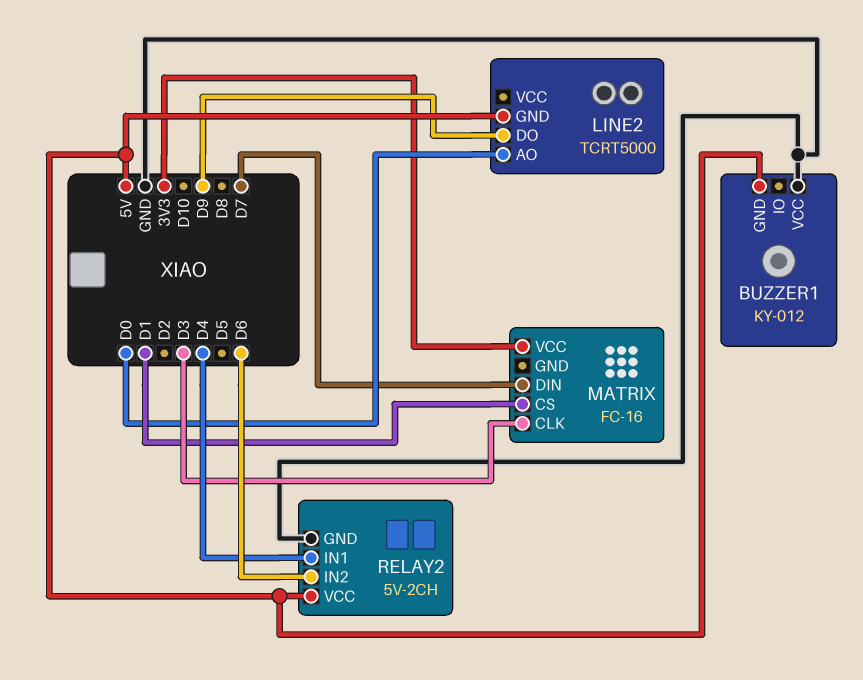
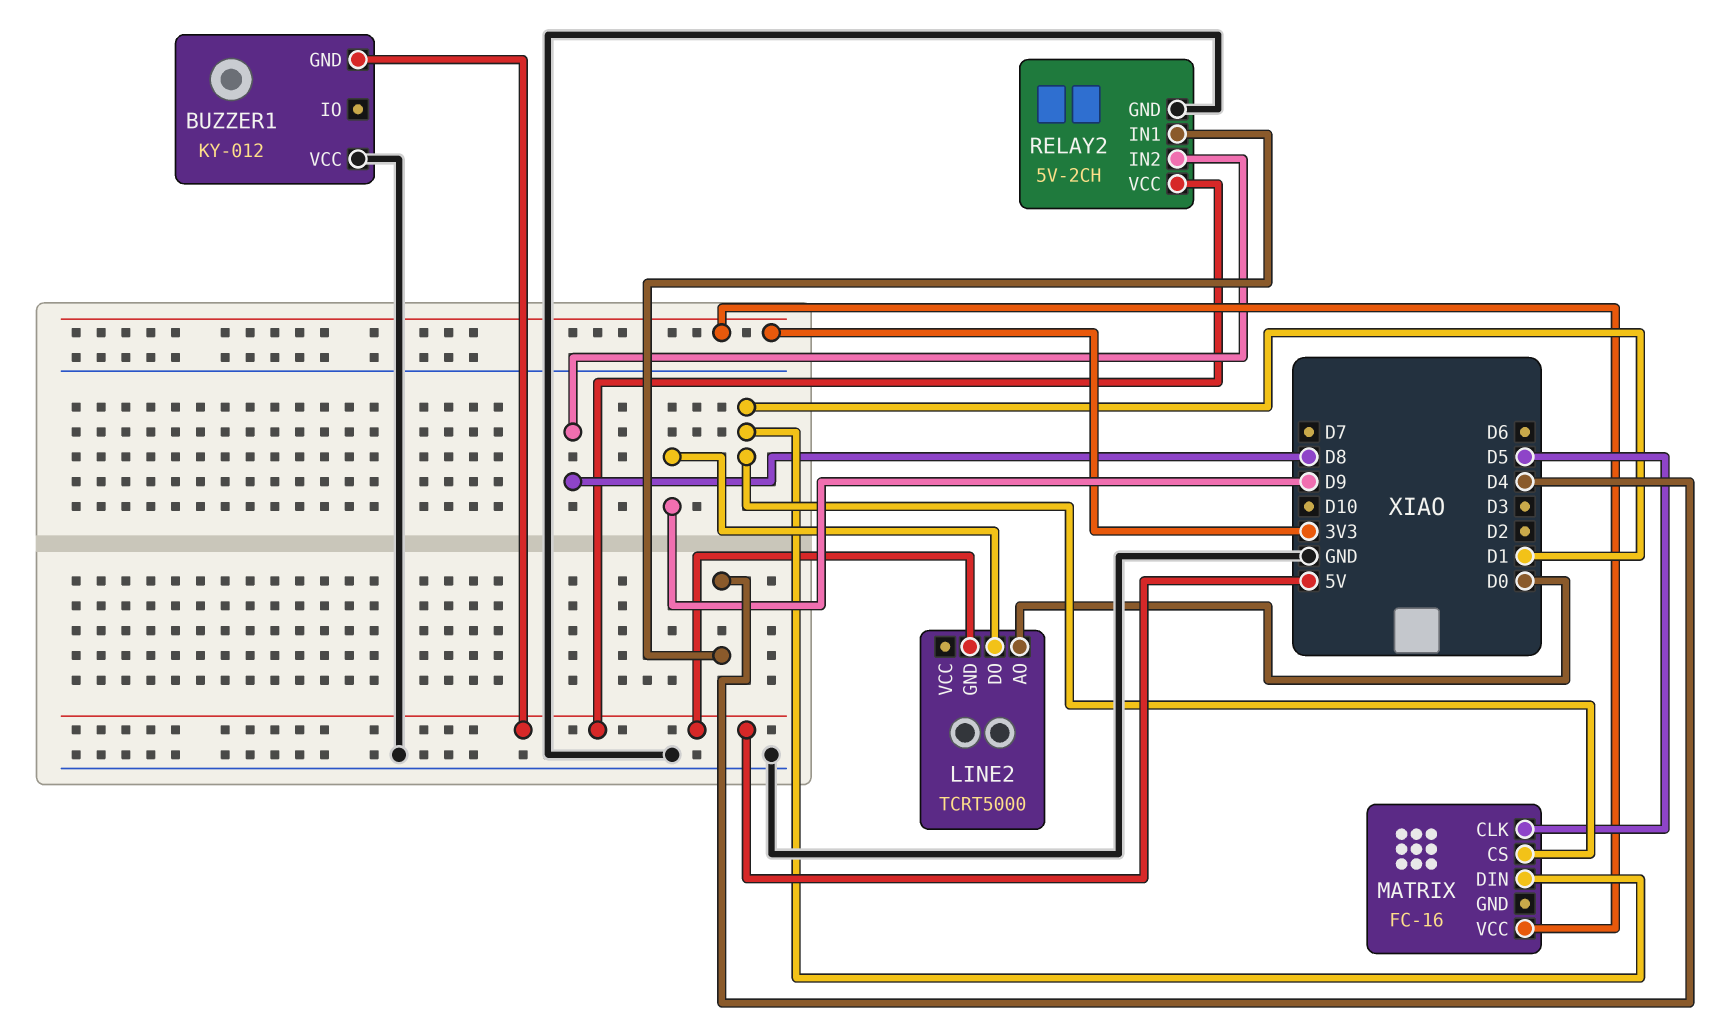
MATRIX pin CLK: D3 -> D5
MATRIX pin DIN: D7 -> D1
RELAY2 pin IN2: D6 -> D8

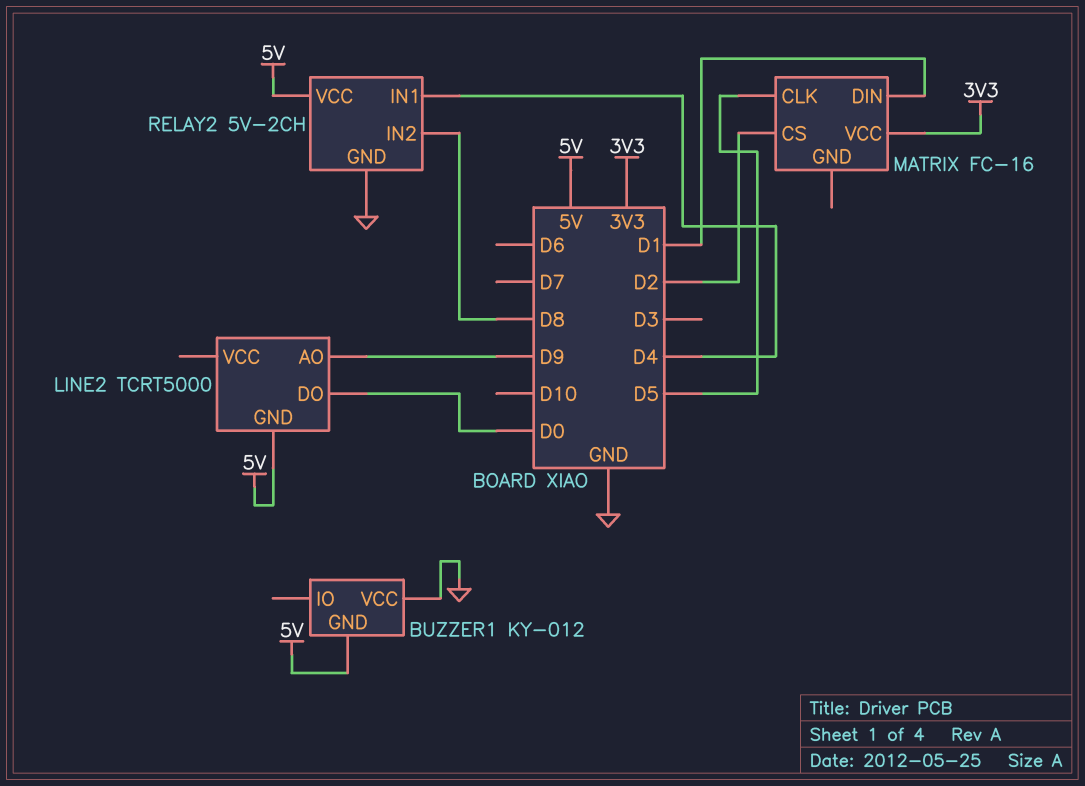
LINE2 pin AO: D0 -> D9
LINE2 pin DO: D9 -> D0
MATRIX pin CS: D1 -> D2

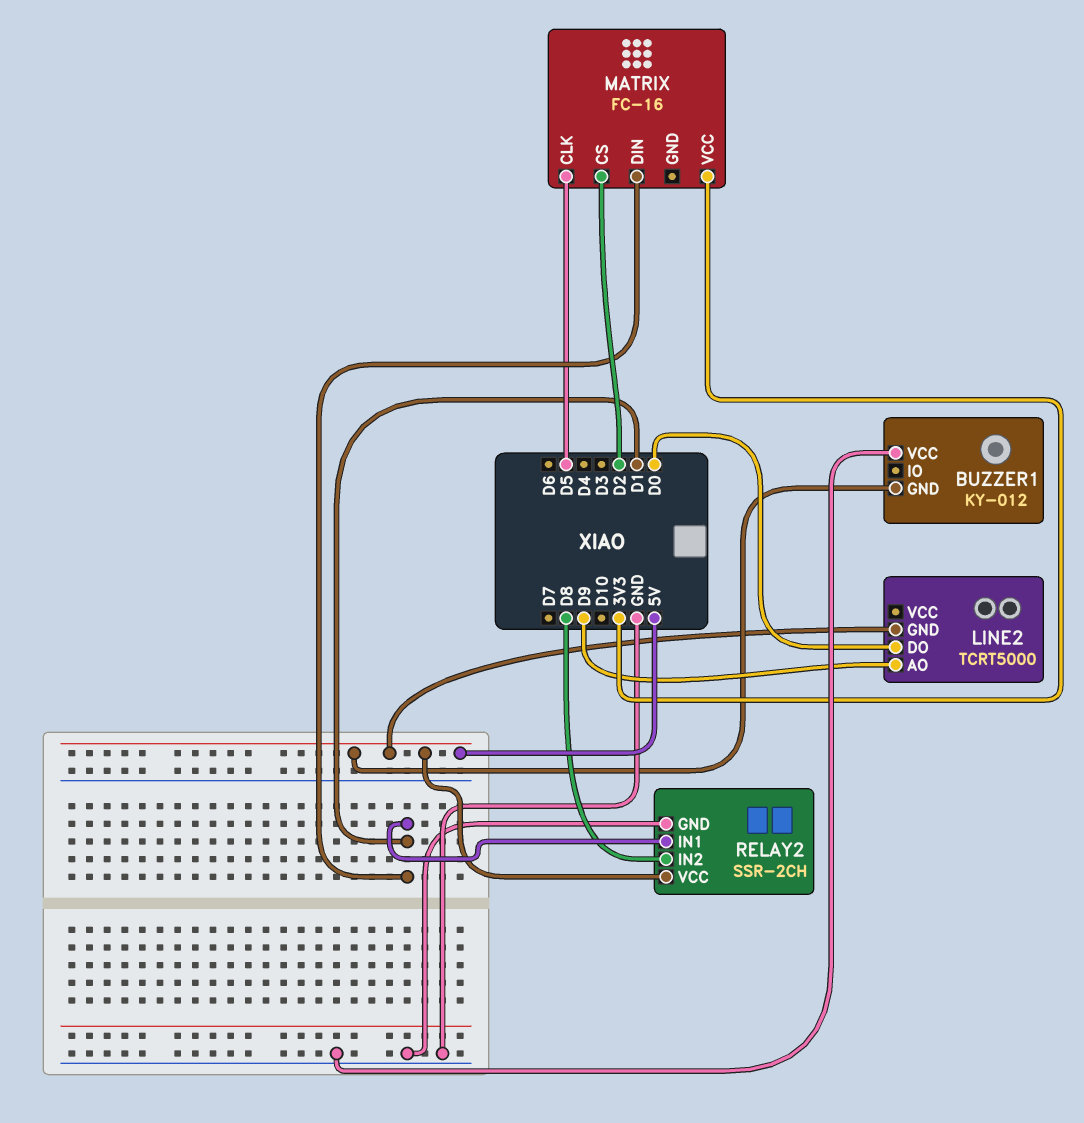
RELAY2: 5V-2CH -> SSR-2CH
RELAY2 pin IN1: D4 -> D1

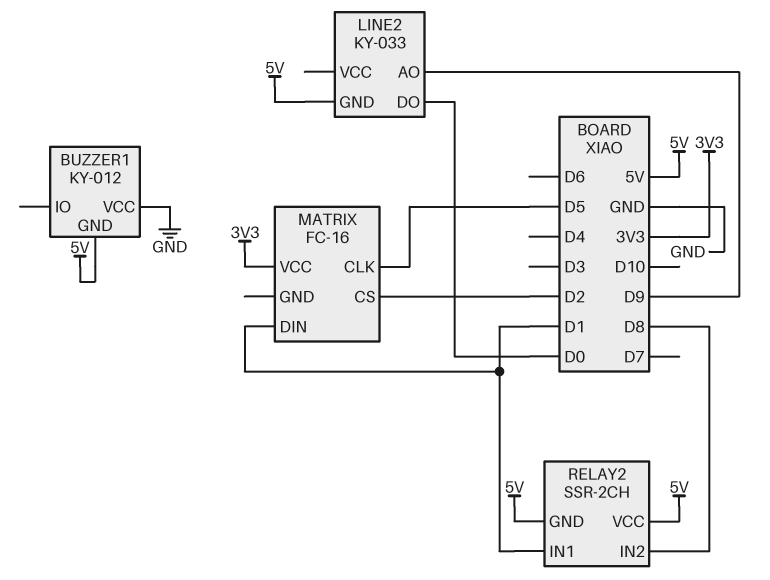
LINE2: TCRT5000 -> KY-033
RELAY2 pin GND: GND -> 5V

